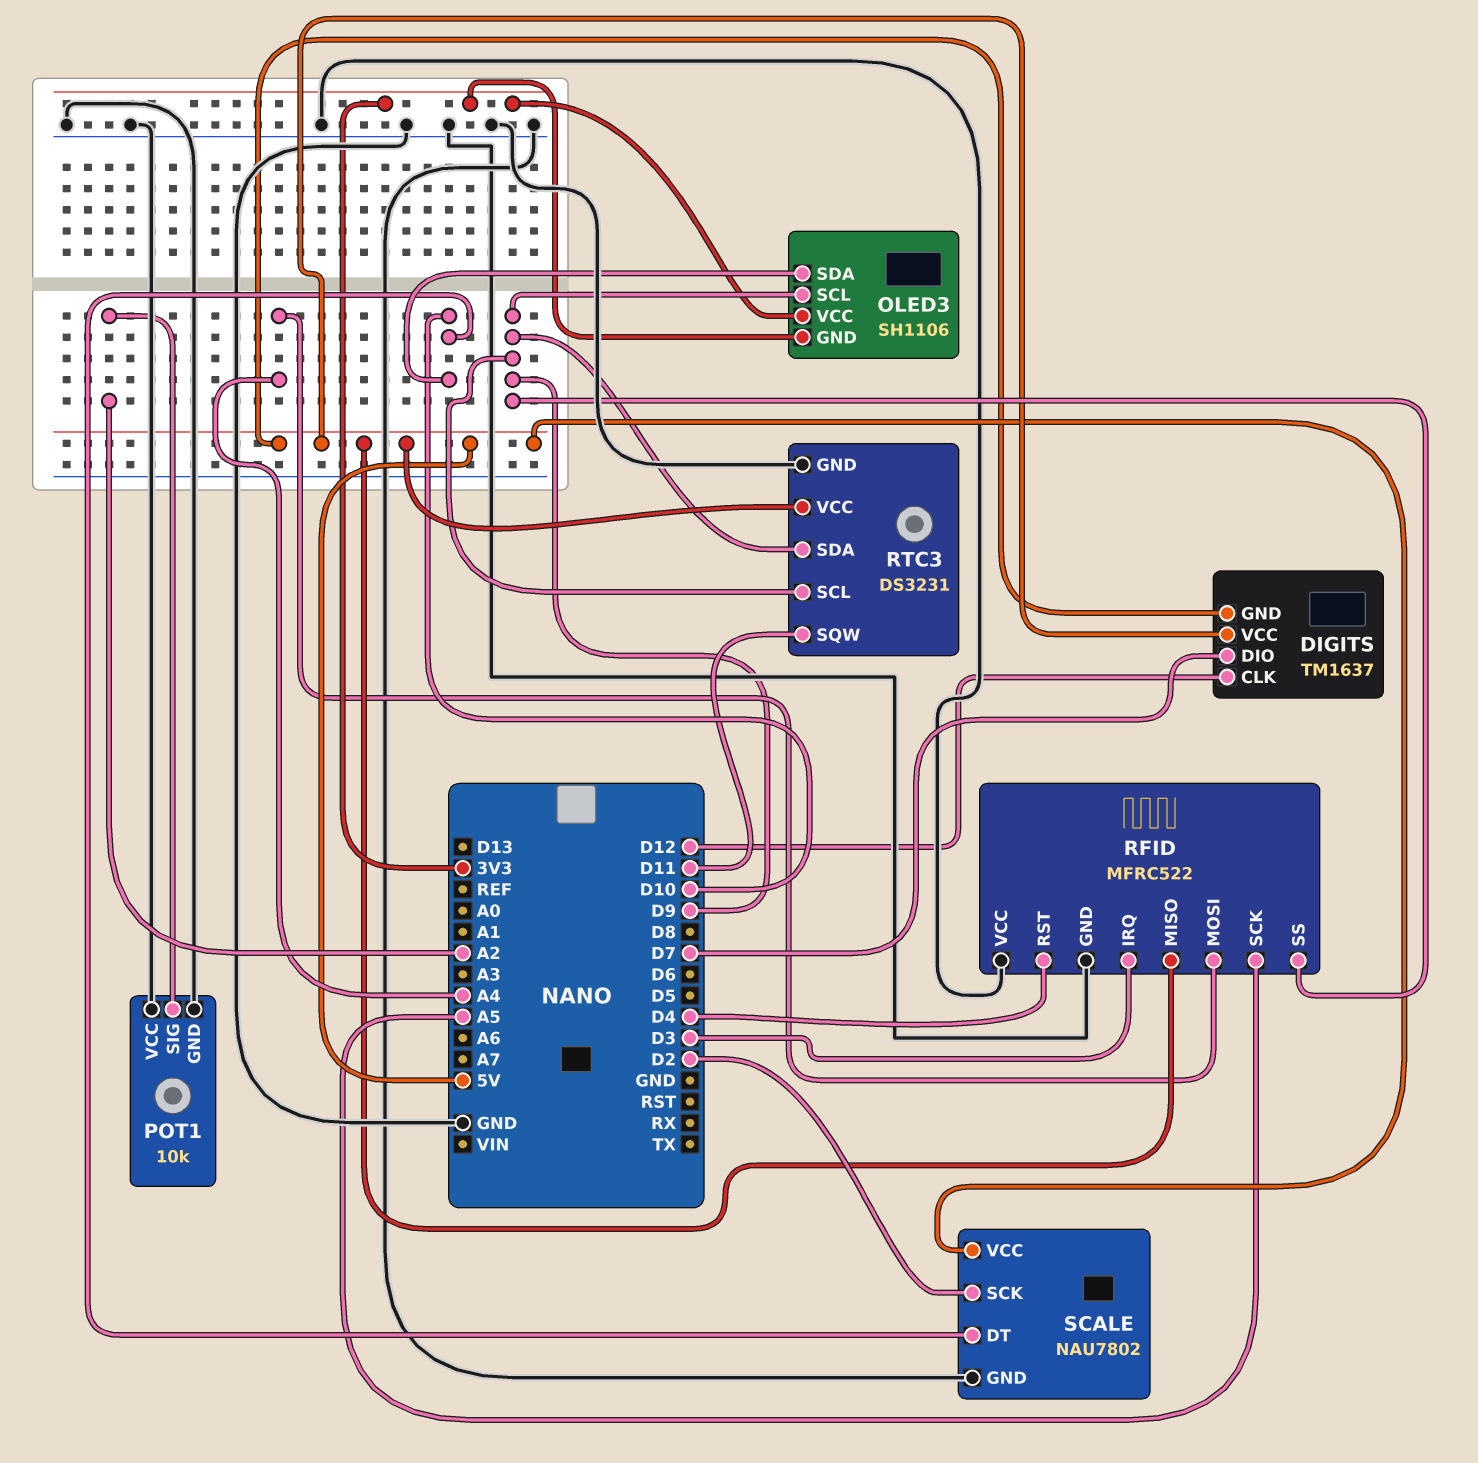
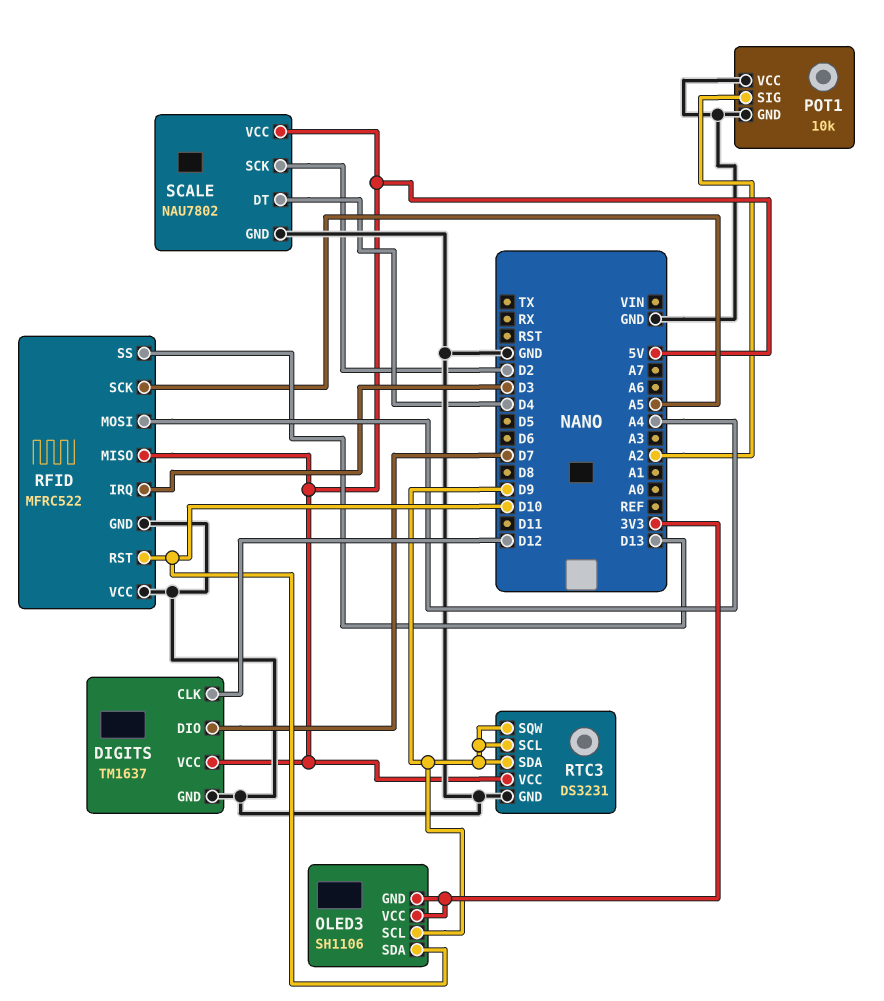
DIGITS pin GND: 5V -> GND
RFID pin RST: D4 -> D10
RFID pin SS: D9 -> D13
RTC3 pin SQW: D11 -> D9
SCALE pin DT: D10 -> D4

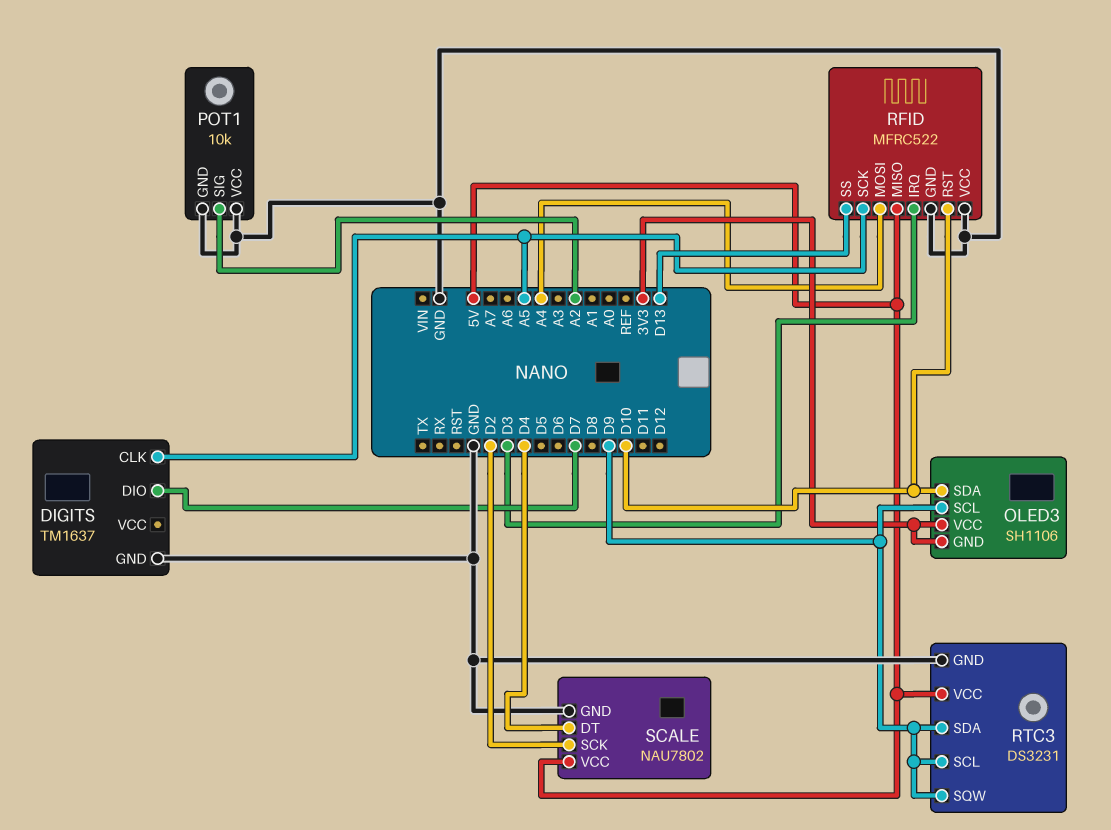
DIGITS pin CLK: D12 -> A5
DIGITS pin VCC: 5V -> none

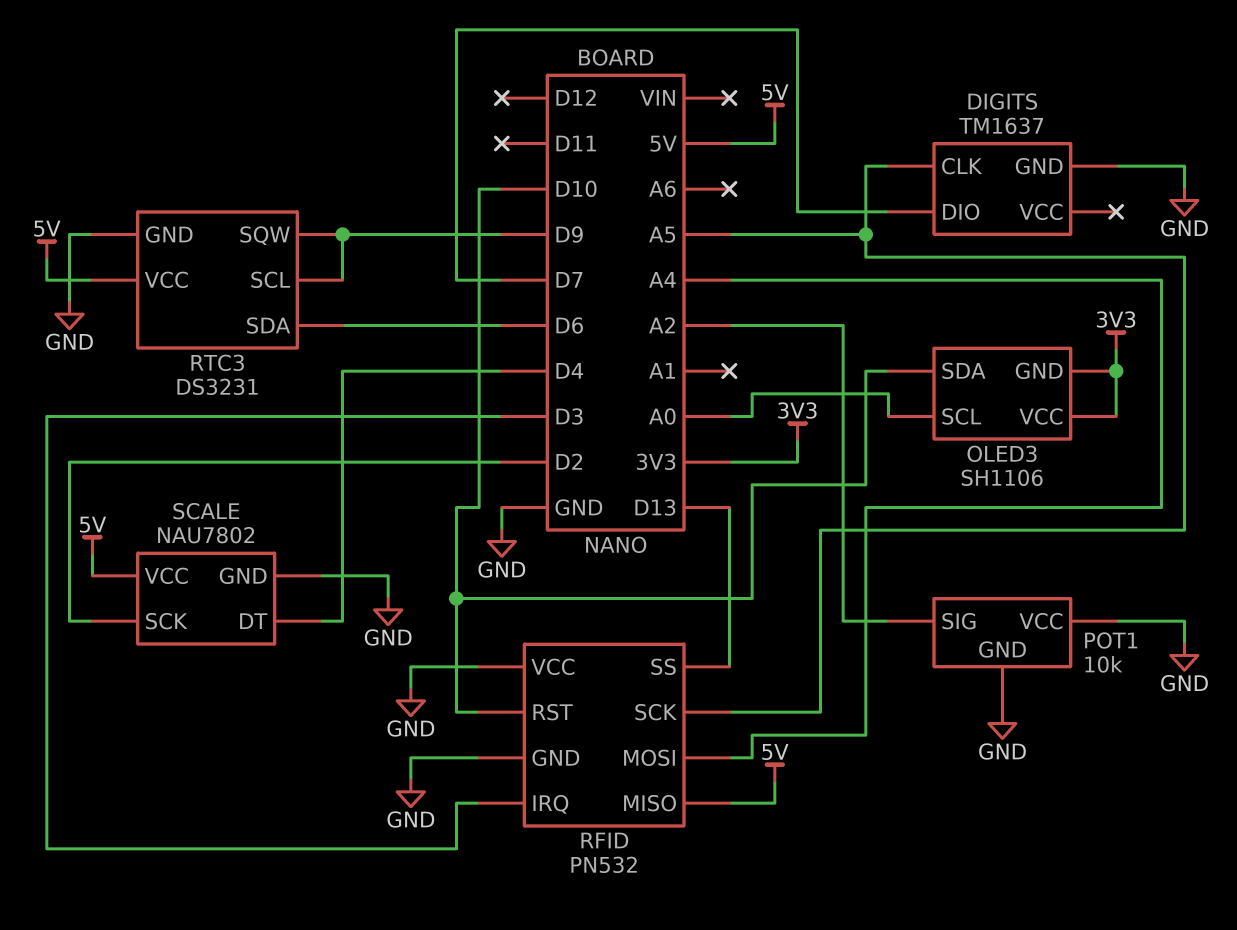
OLED3 pin SCL: D9 -> A0
RFID: MFRC522 -> PN532
RTC3 pin SDA: D9 -> D6

